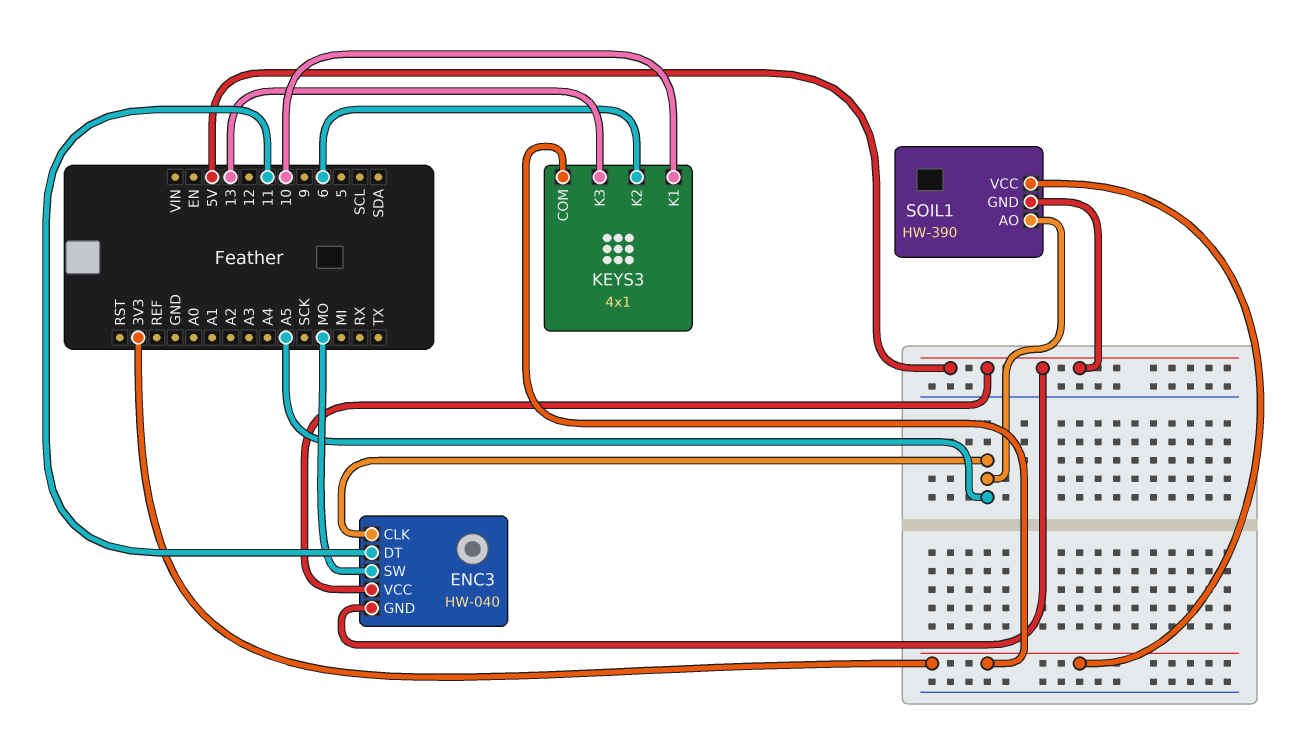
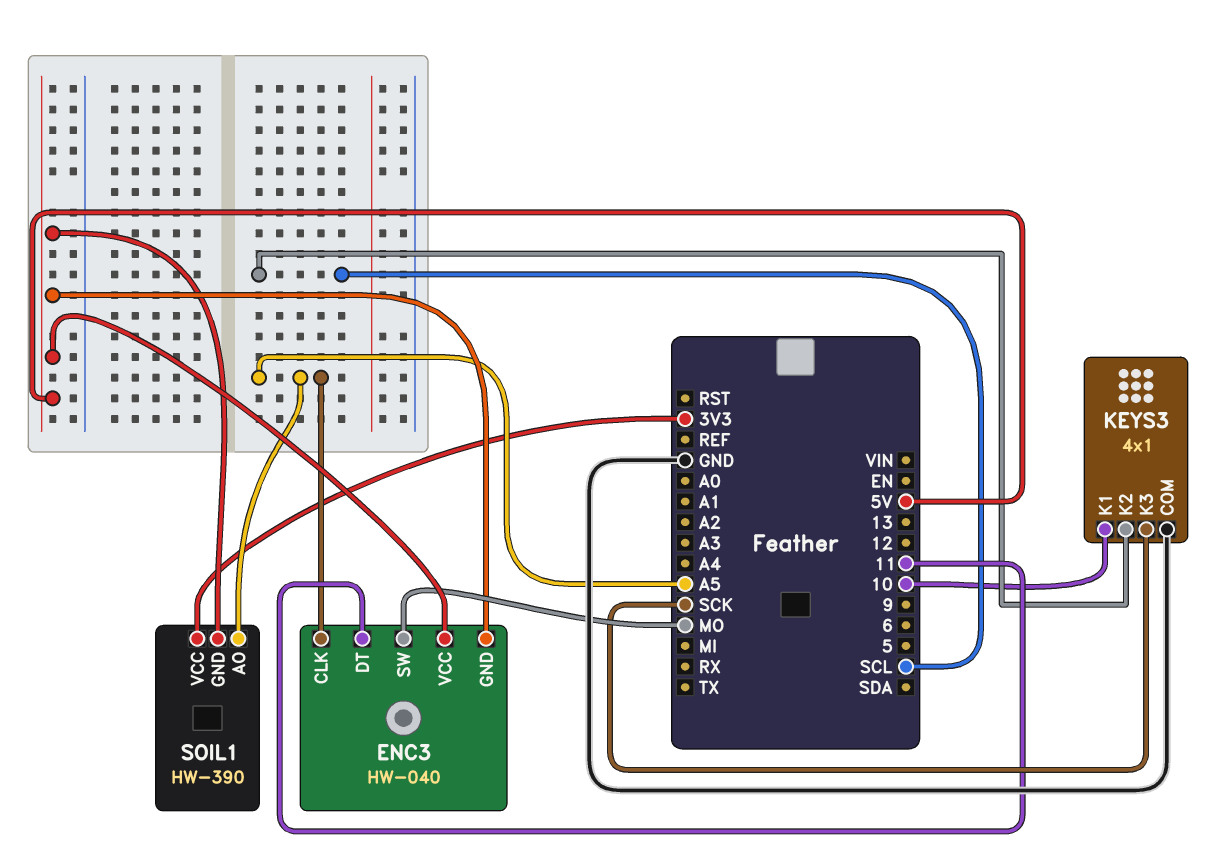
KEYS3 pin COM: 3V3 -> GND
KEYS3 pin K2: 6 -> SCL
KEYS3 pin K3: 13 -> SCK

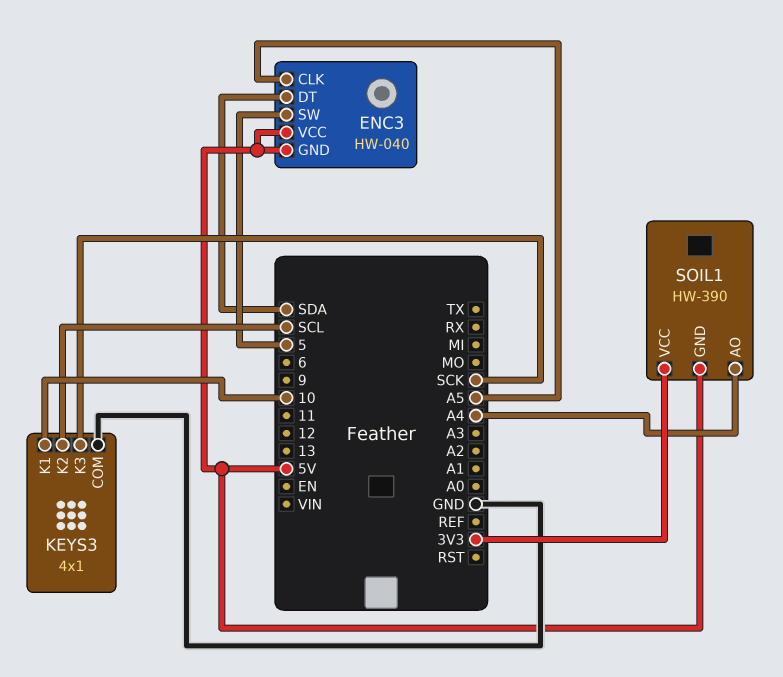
ENC3 pin DT: 11 -> SDA
ENC3 pin SW: MO -> 5
SOIL1 pin AO: A5 -> A4

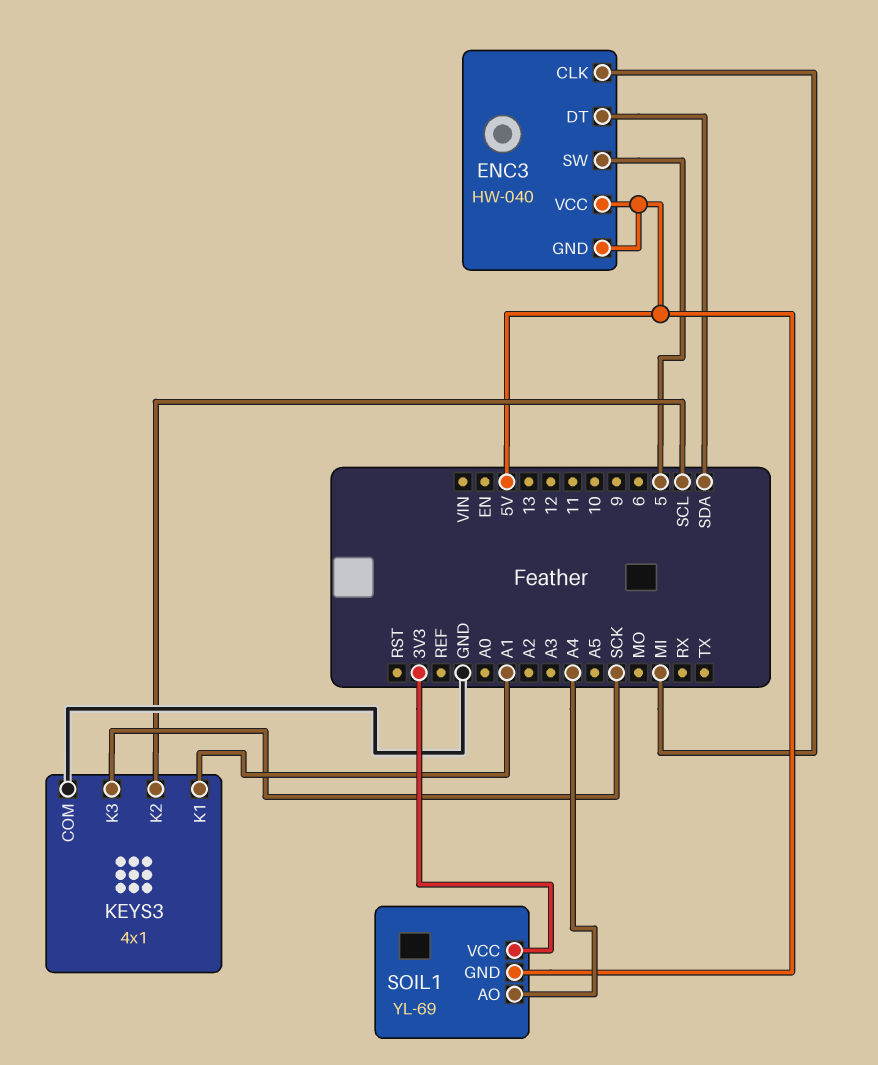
ENC3 pin CLK: A5 -> MI
KEYS3 pin K1: 10 -> A1
SOIL1: HW-390 -> YL-69

